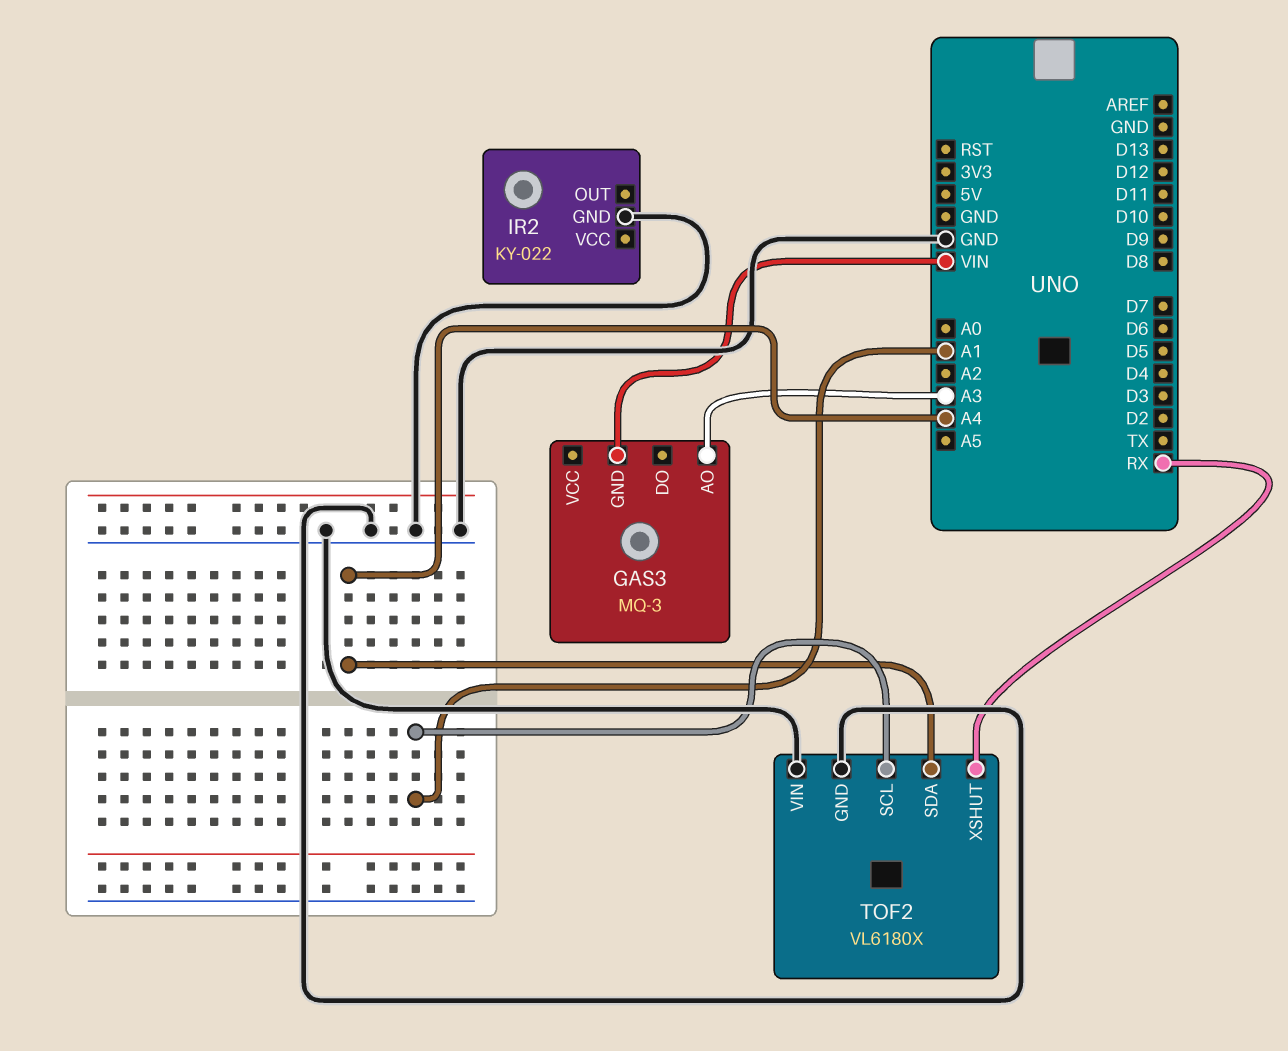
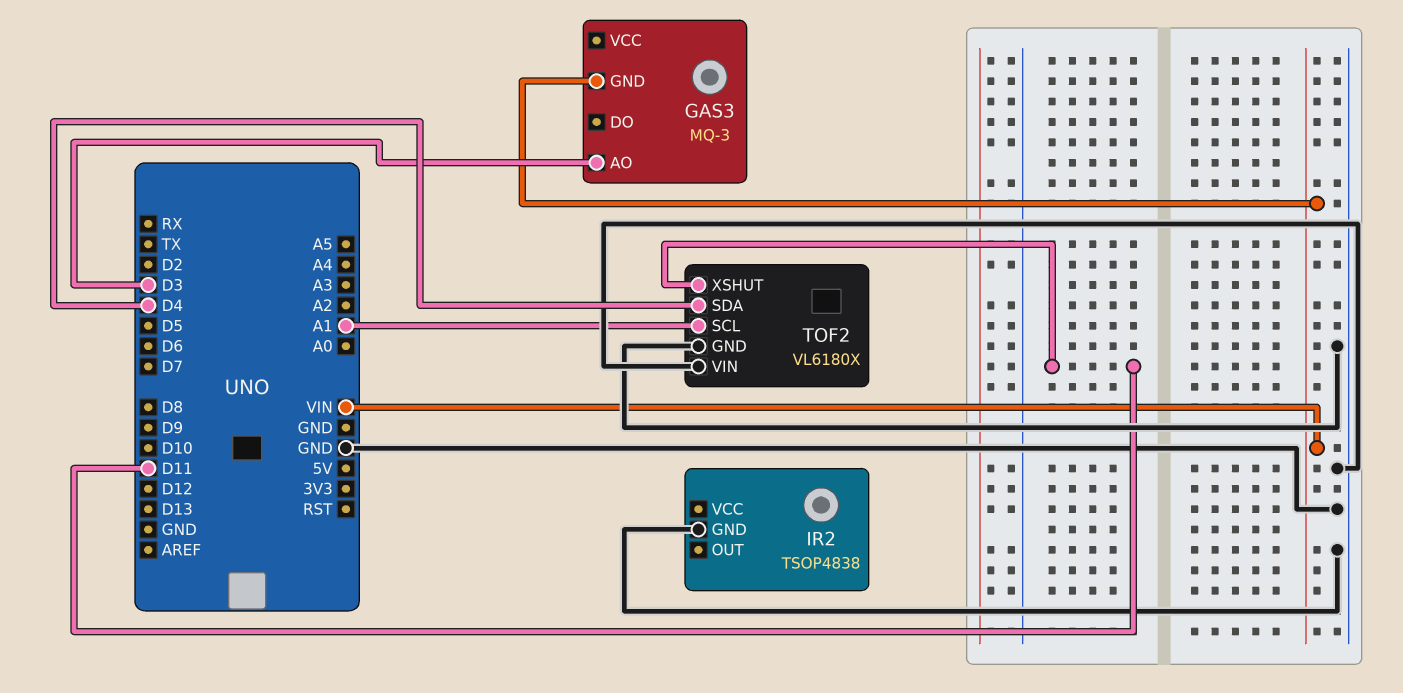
GAS3 pin AO: A3 -> D3
IR2: KY-022 -> TSOP4838
TOF2 pin SDA: A4 -> D4
TOF2 pin XSHUT: RX -> D11

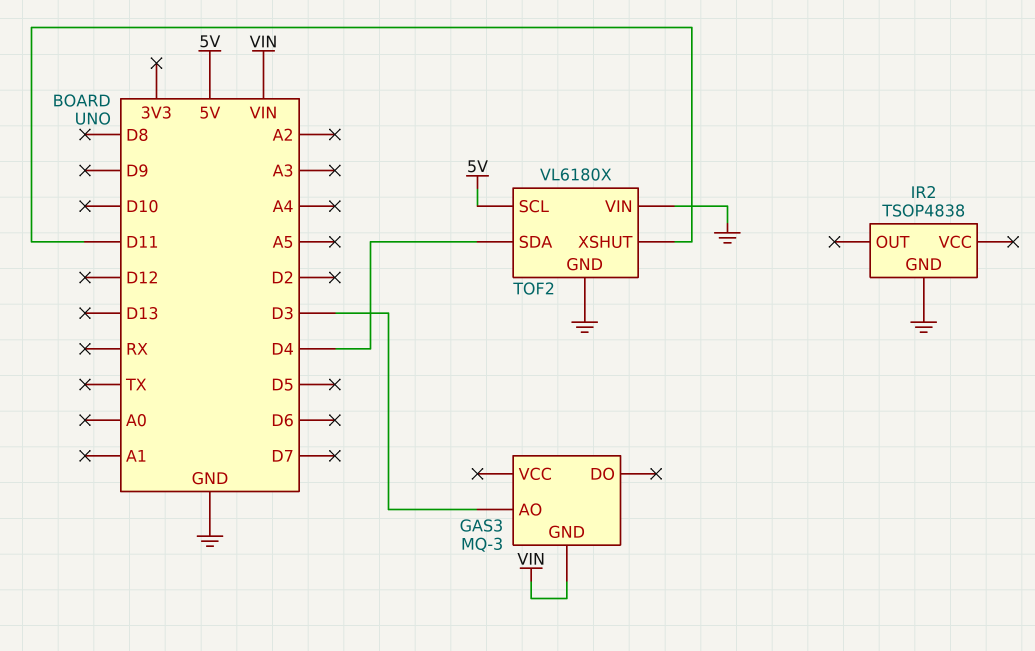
TOF2 pin SCL: A1 -> 5V

